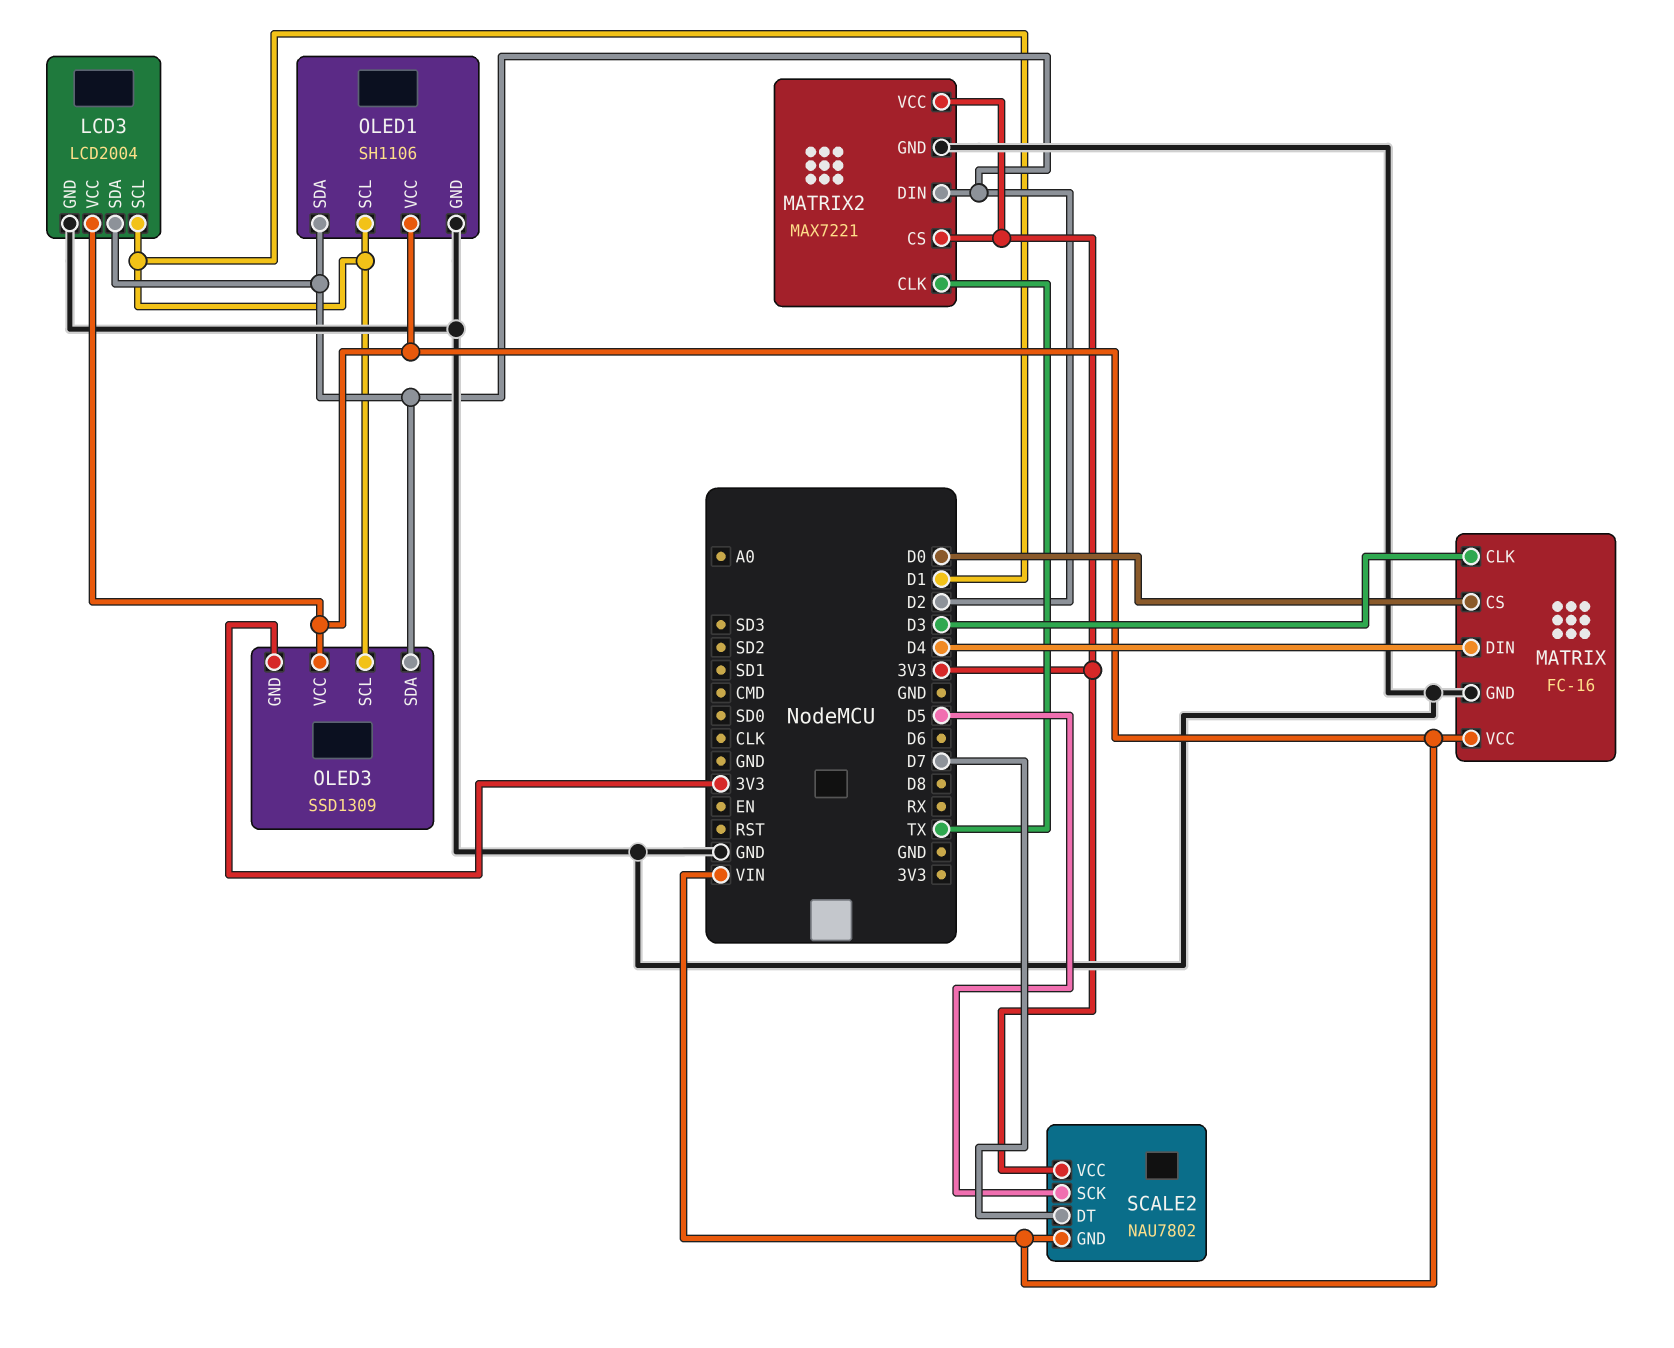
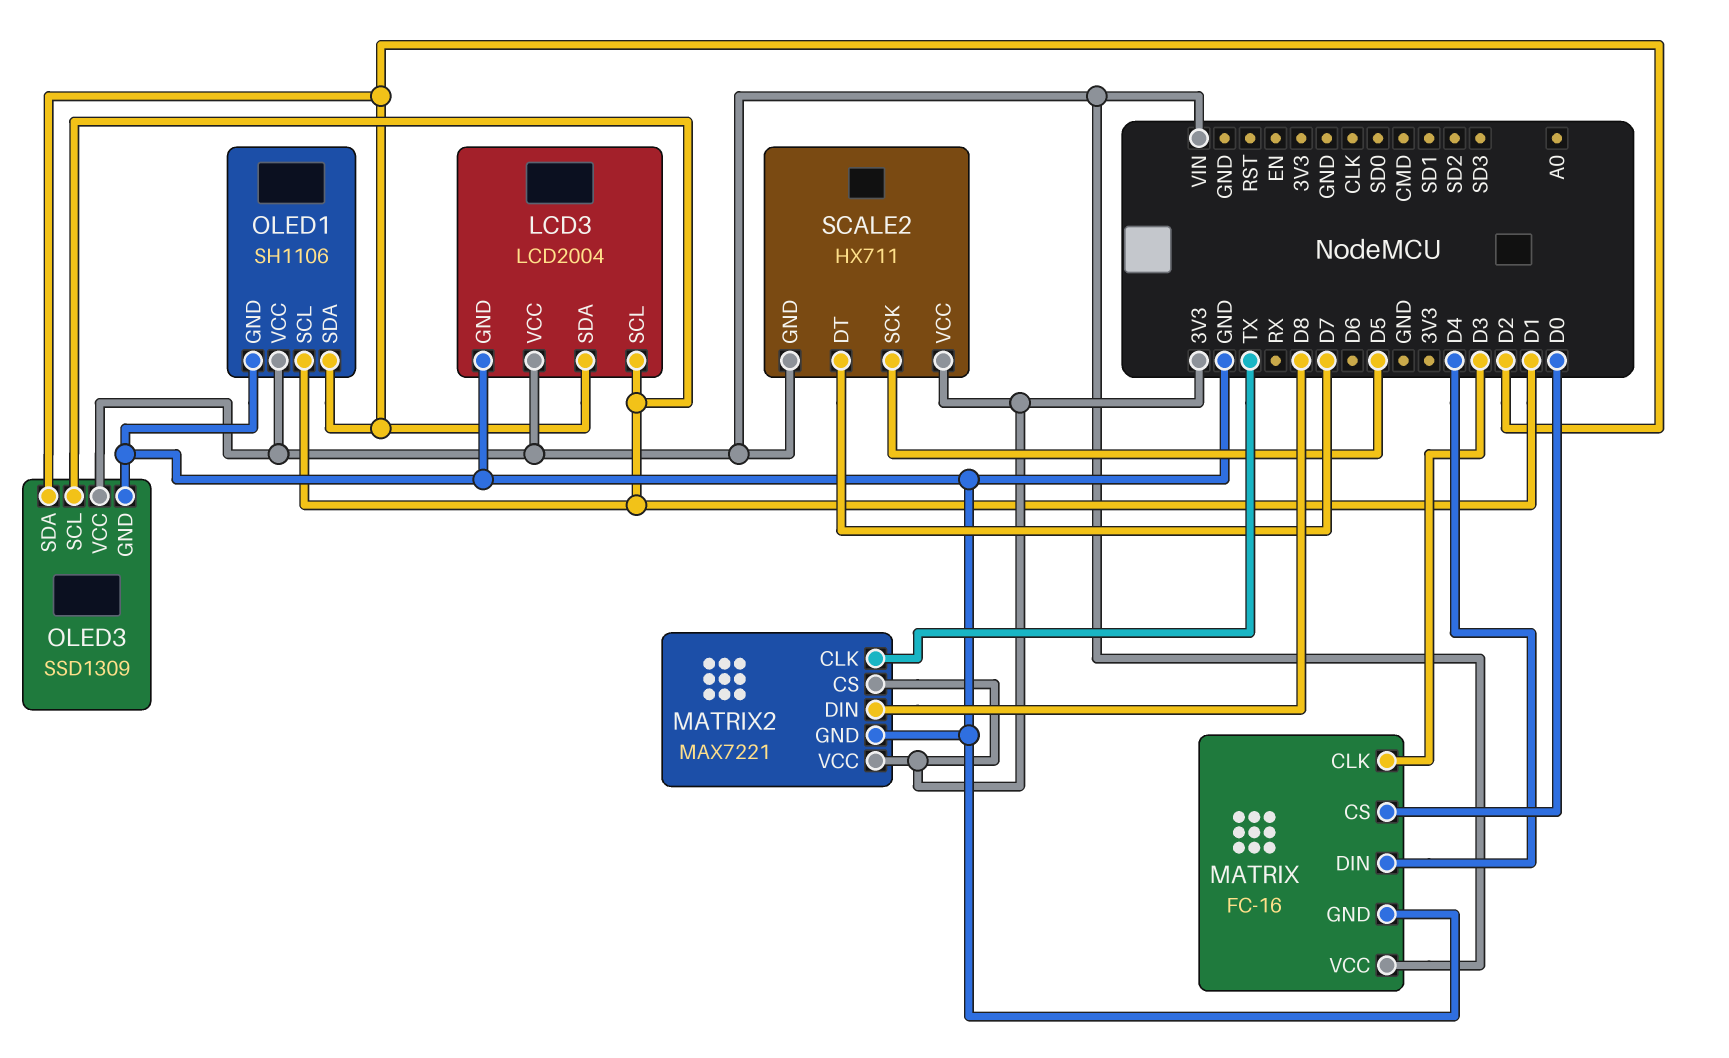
MATRIX2 pin DIN: D2 -> D8
OLED3 pin GND: 3V3 -> GND
SCALE2: NAU7802 -> HX711

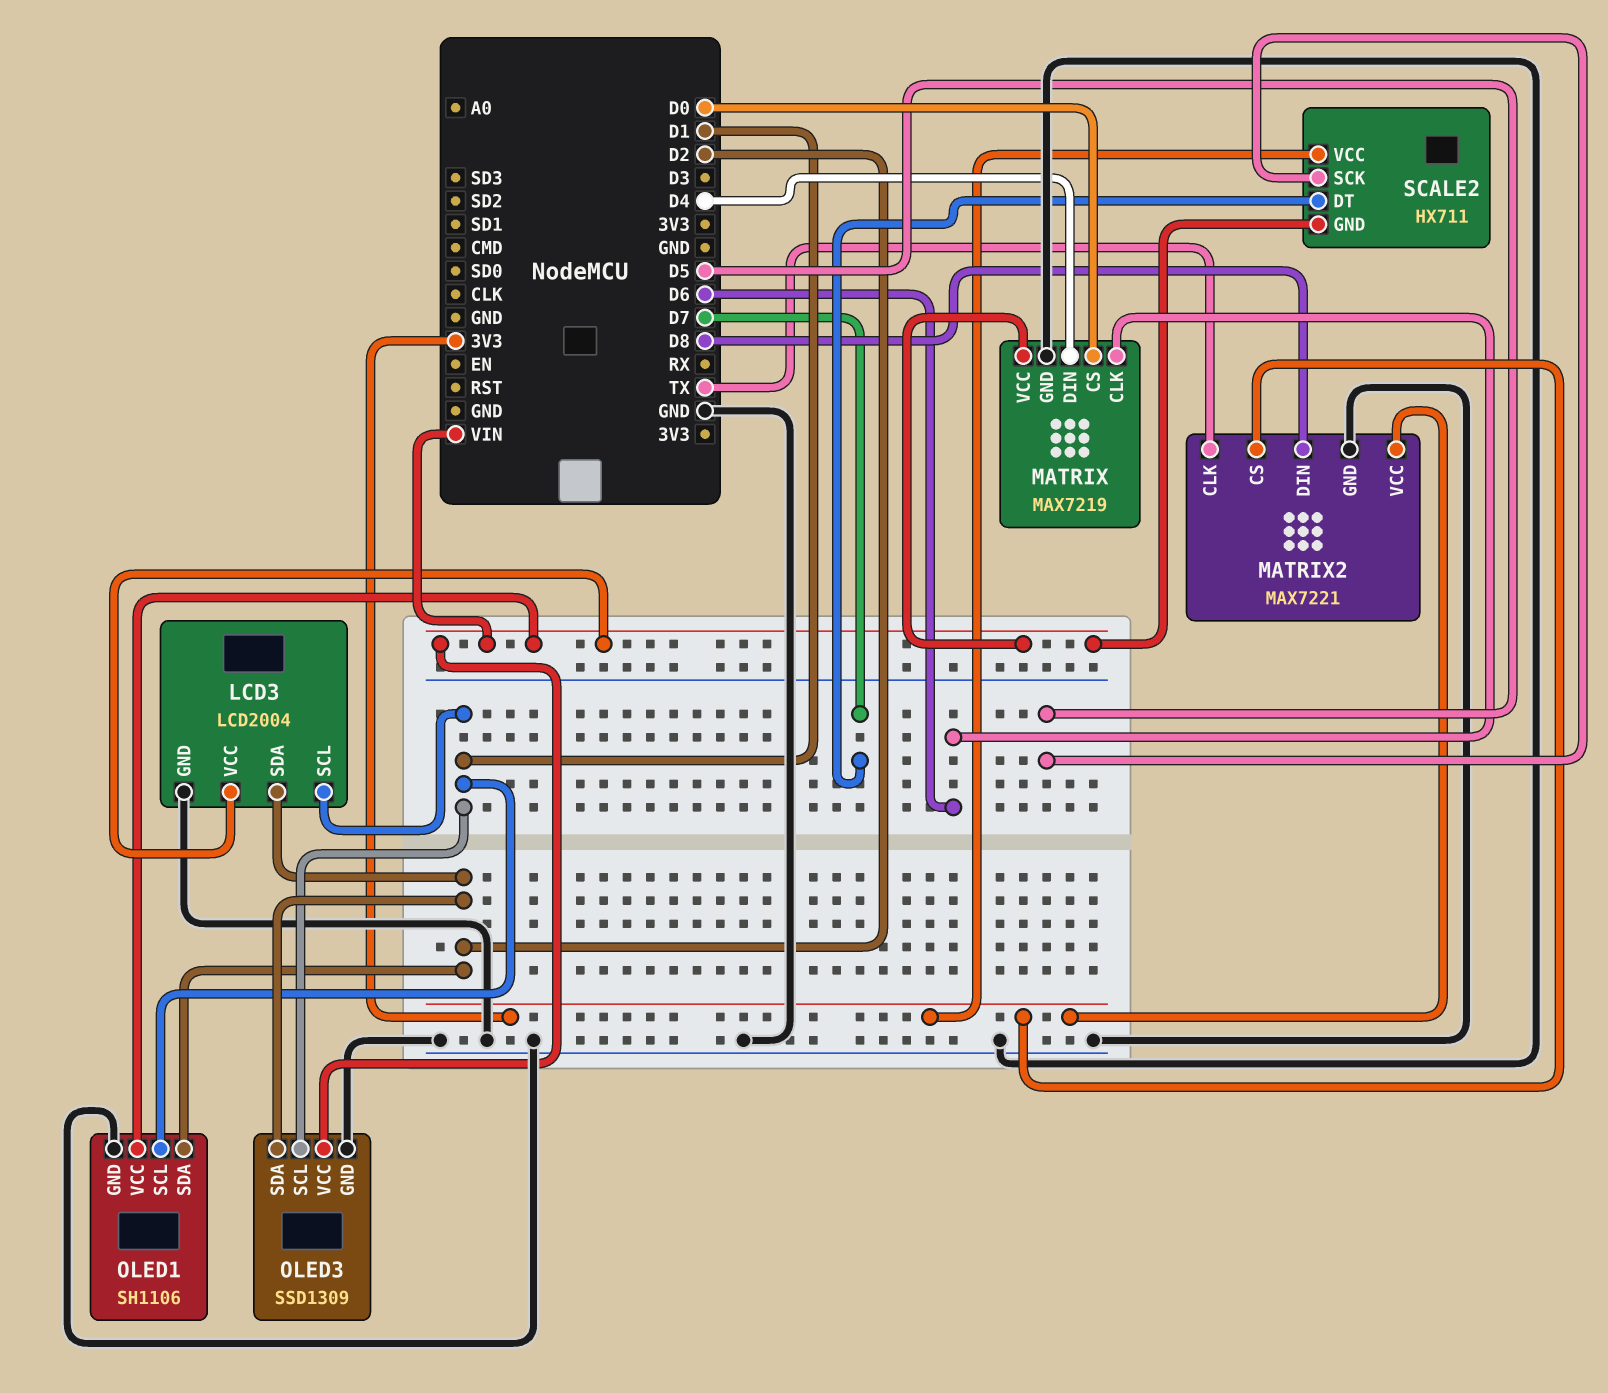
MATRIX: FC-16 -> MAX7219
MATRIX pin CLK: D3 -> D6

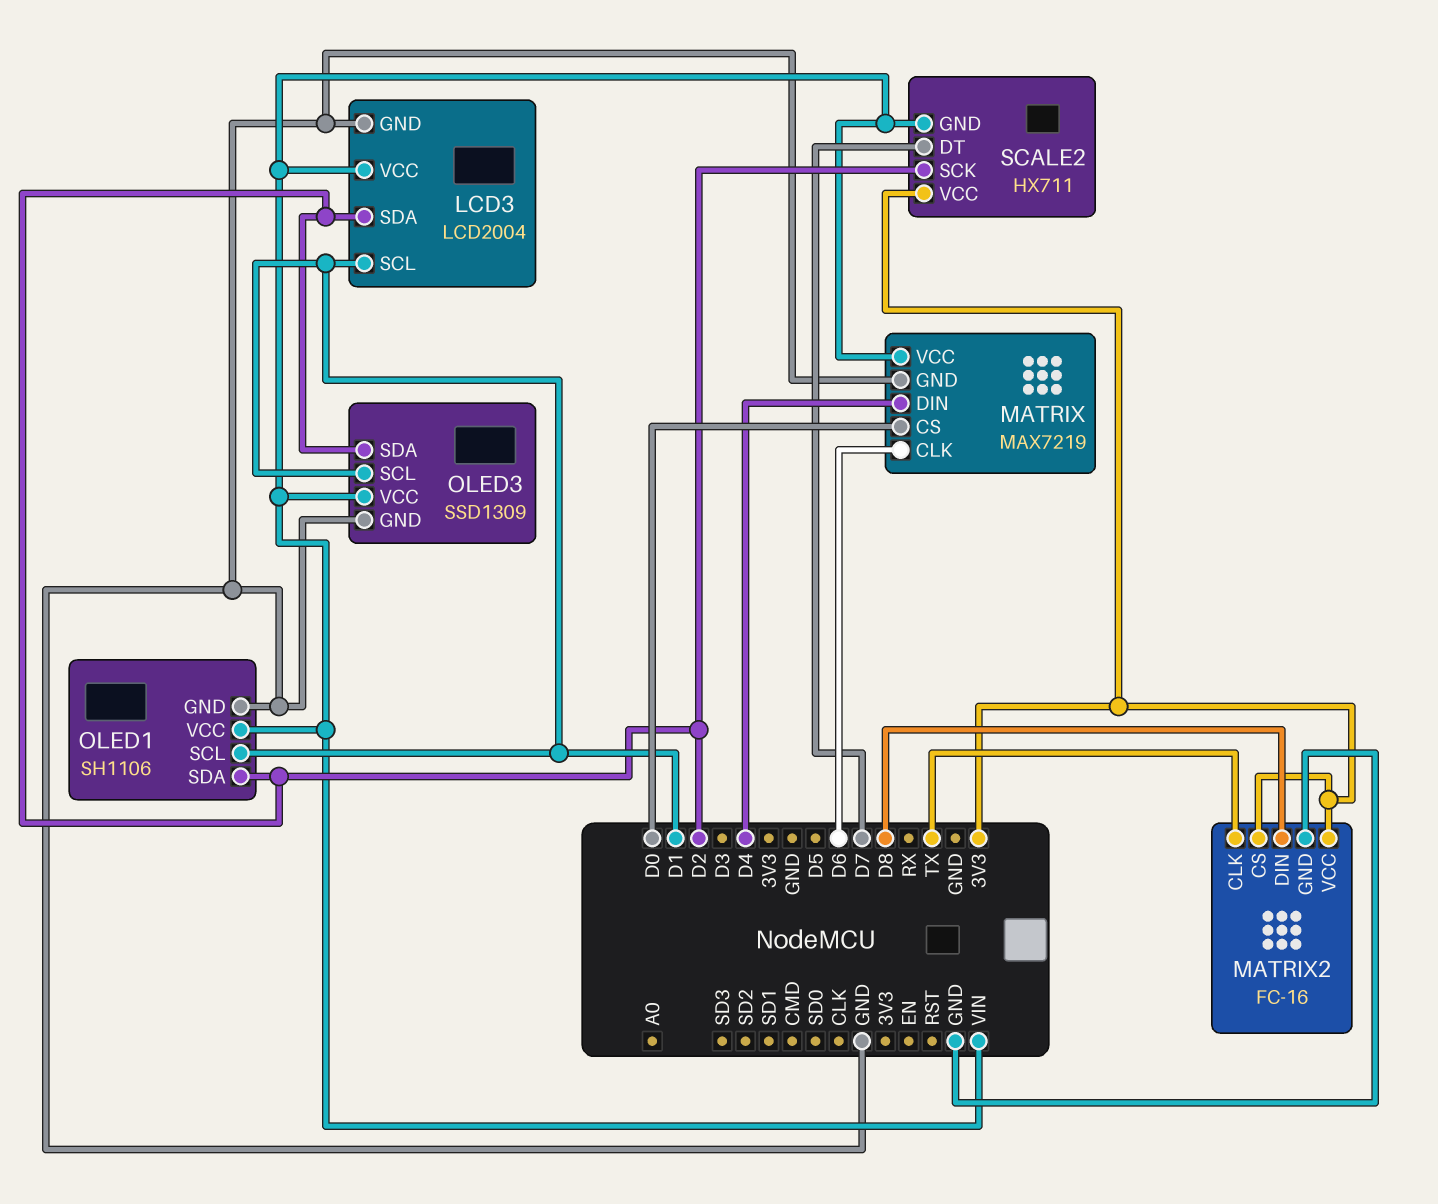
MATRIX2: MAX7221 -> FC-16
SCALE2 pin SCK: D5 -> D2

